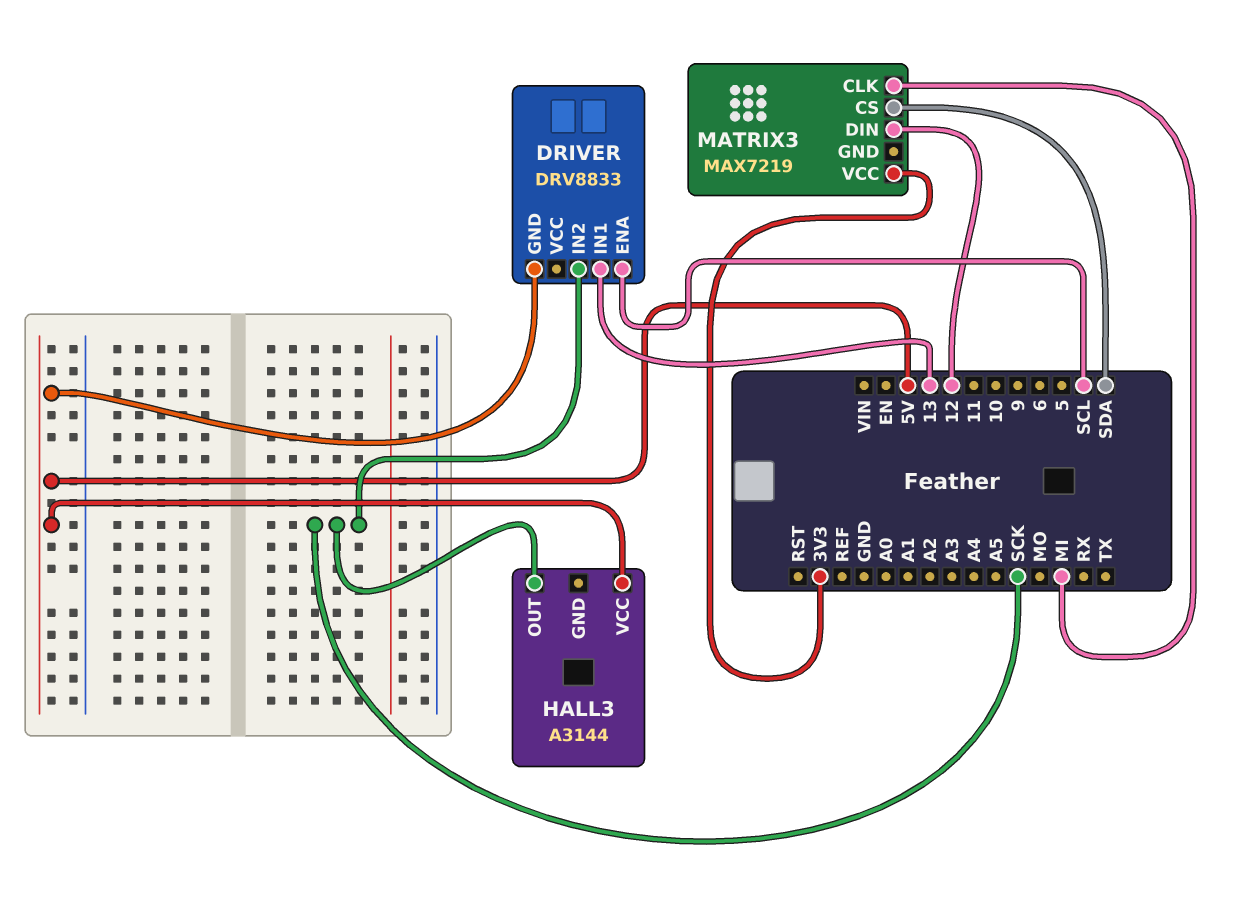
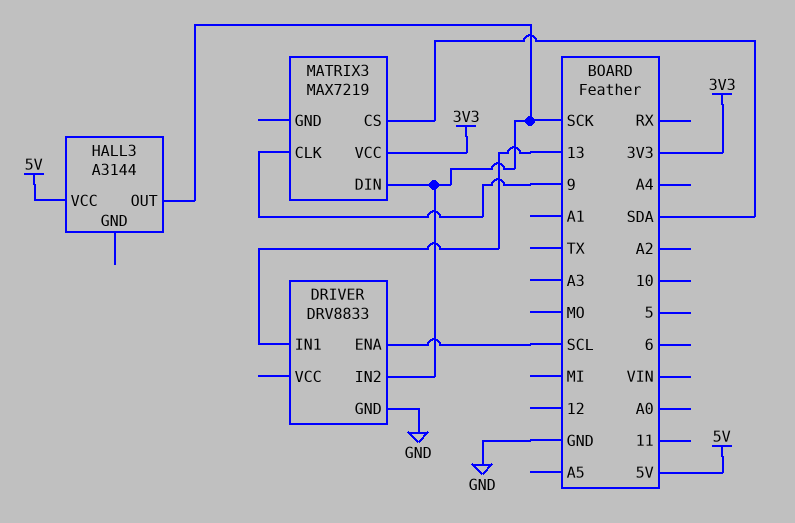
DRIVER pin GND: 5V -> GND
MATRIX3 pin CLK: MI -> 9
MATRIX3 pin DIN: 12 -> SCK

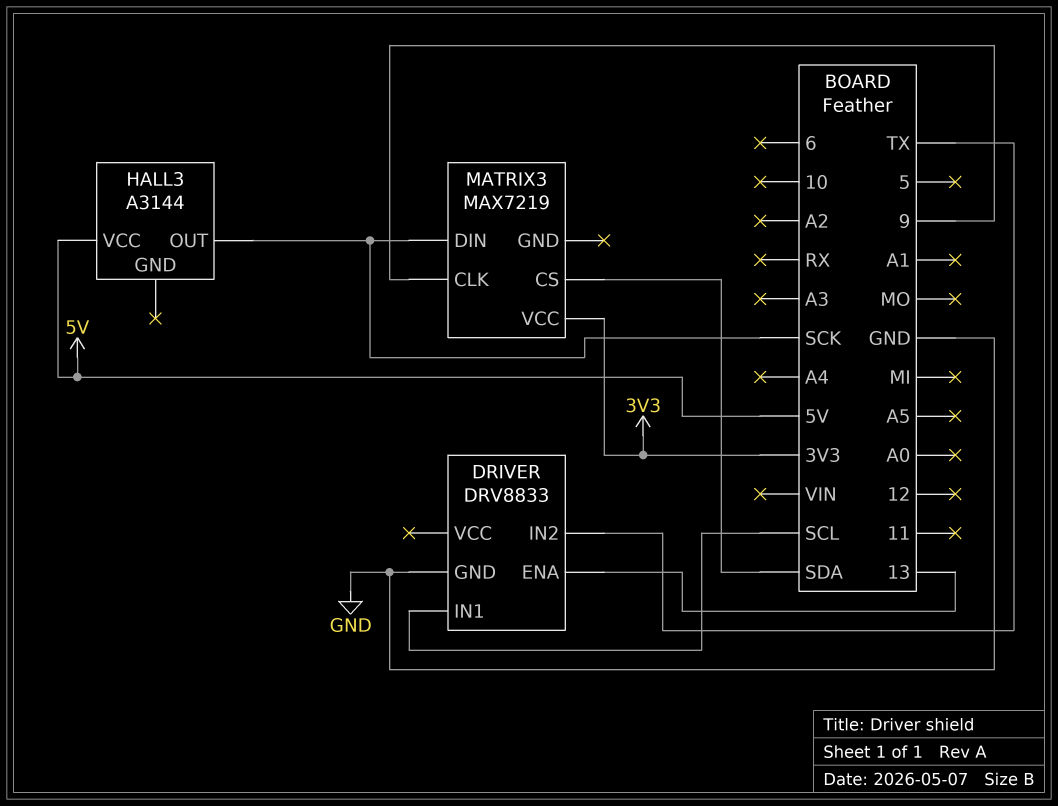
DRIVER pin ENA: SCL -> 13
DRIVER pin IN1: 13 -> SCL
DRIVER pin IN2: SCK -> TX

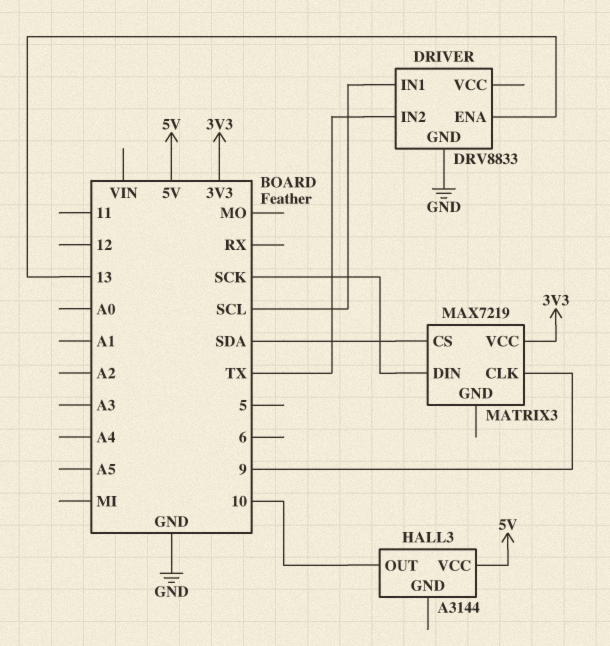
HALL3 pin OUT: SCK -> 10

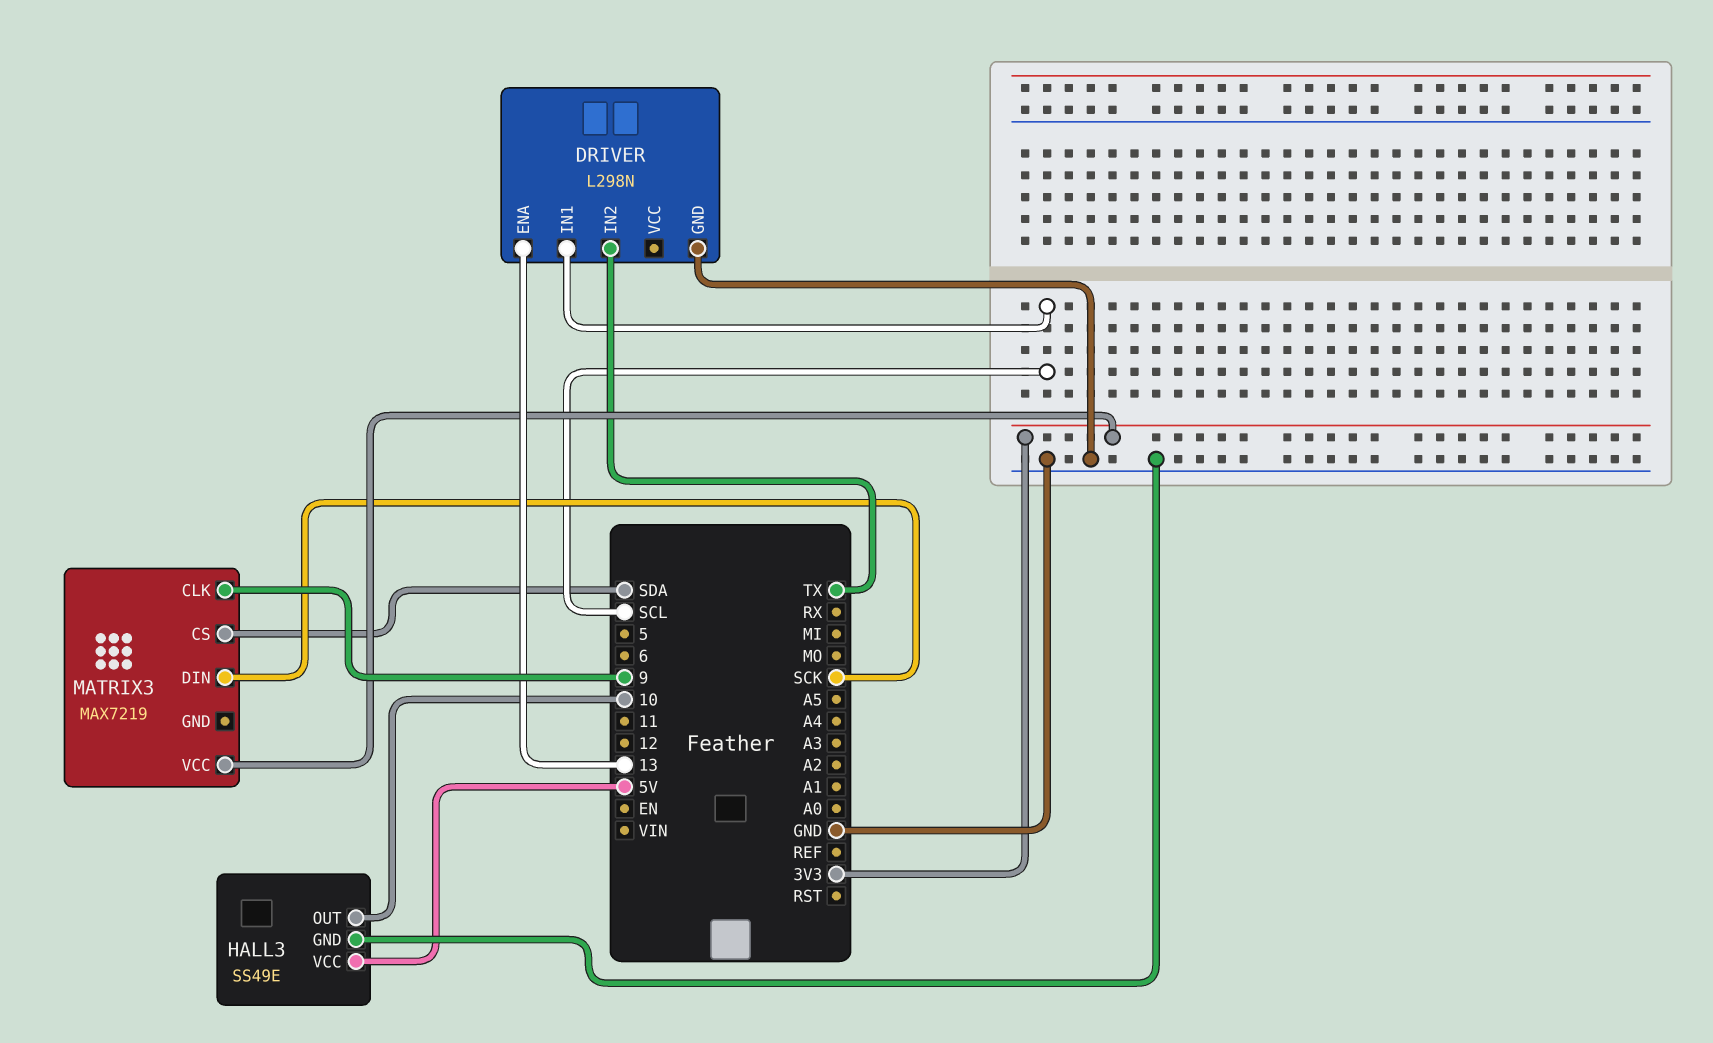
DRIVER: DRV8833 -> L298N
HALL3: A3144 -> SS49E
HALL3 pin GND: none -> GND

